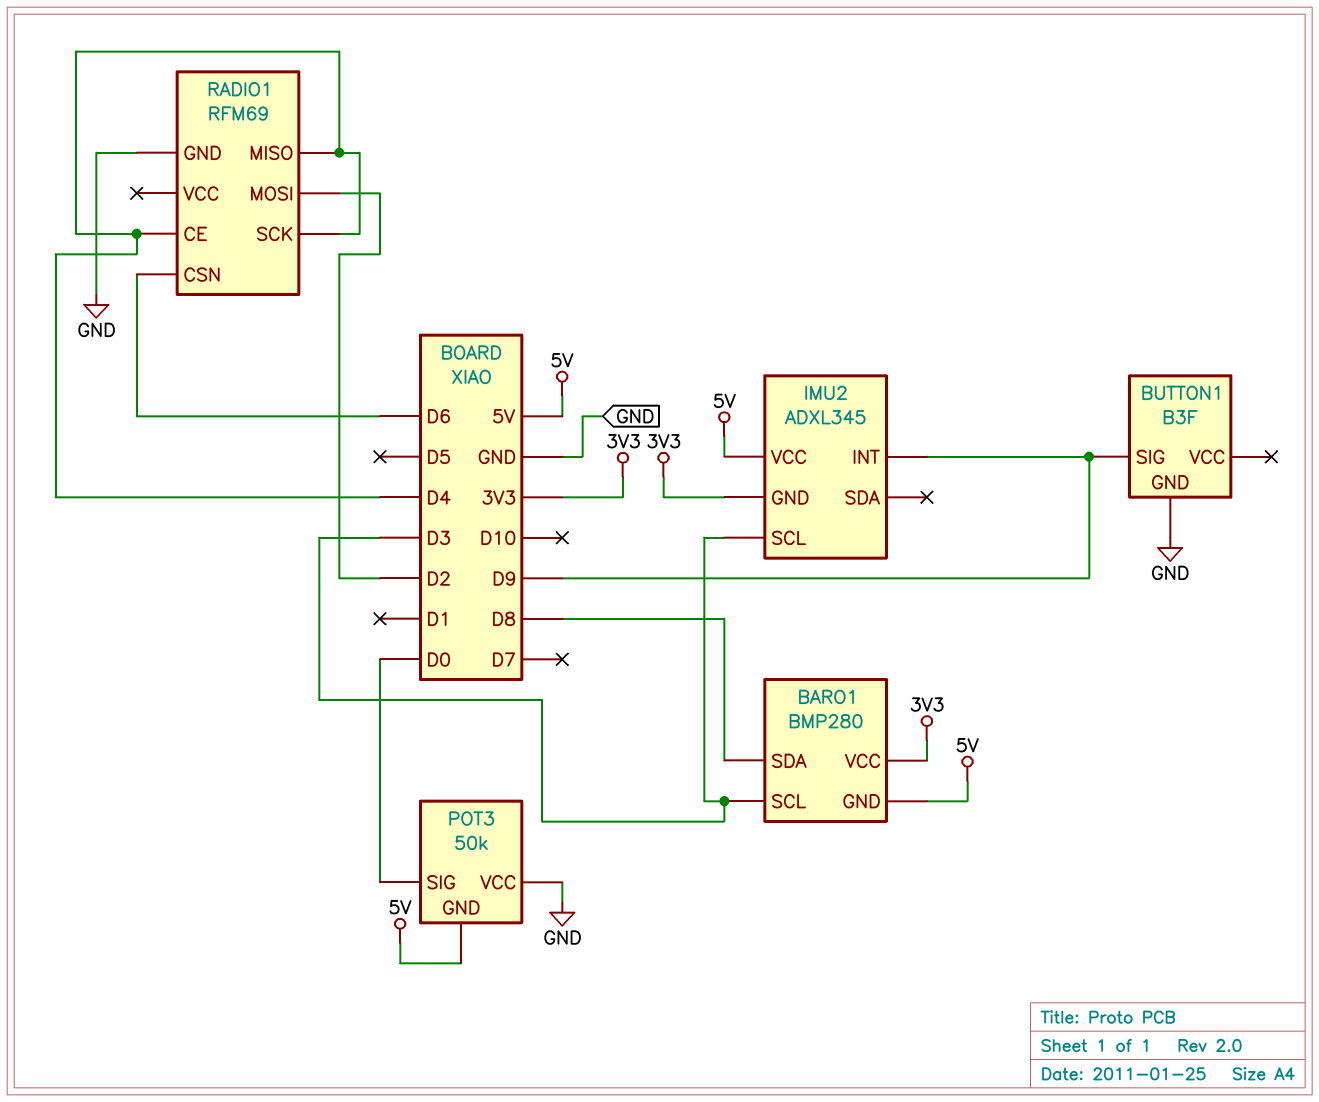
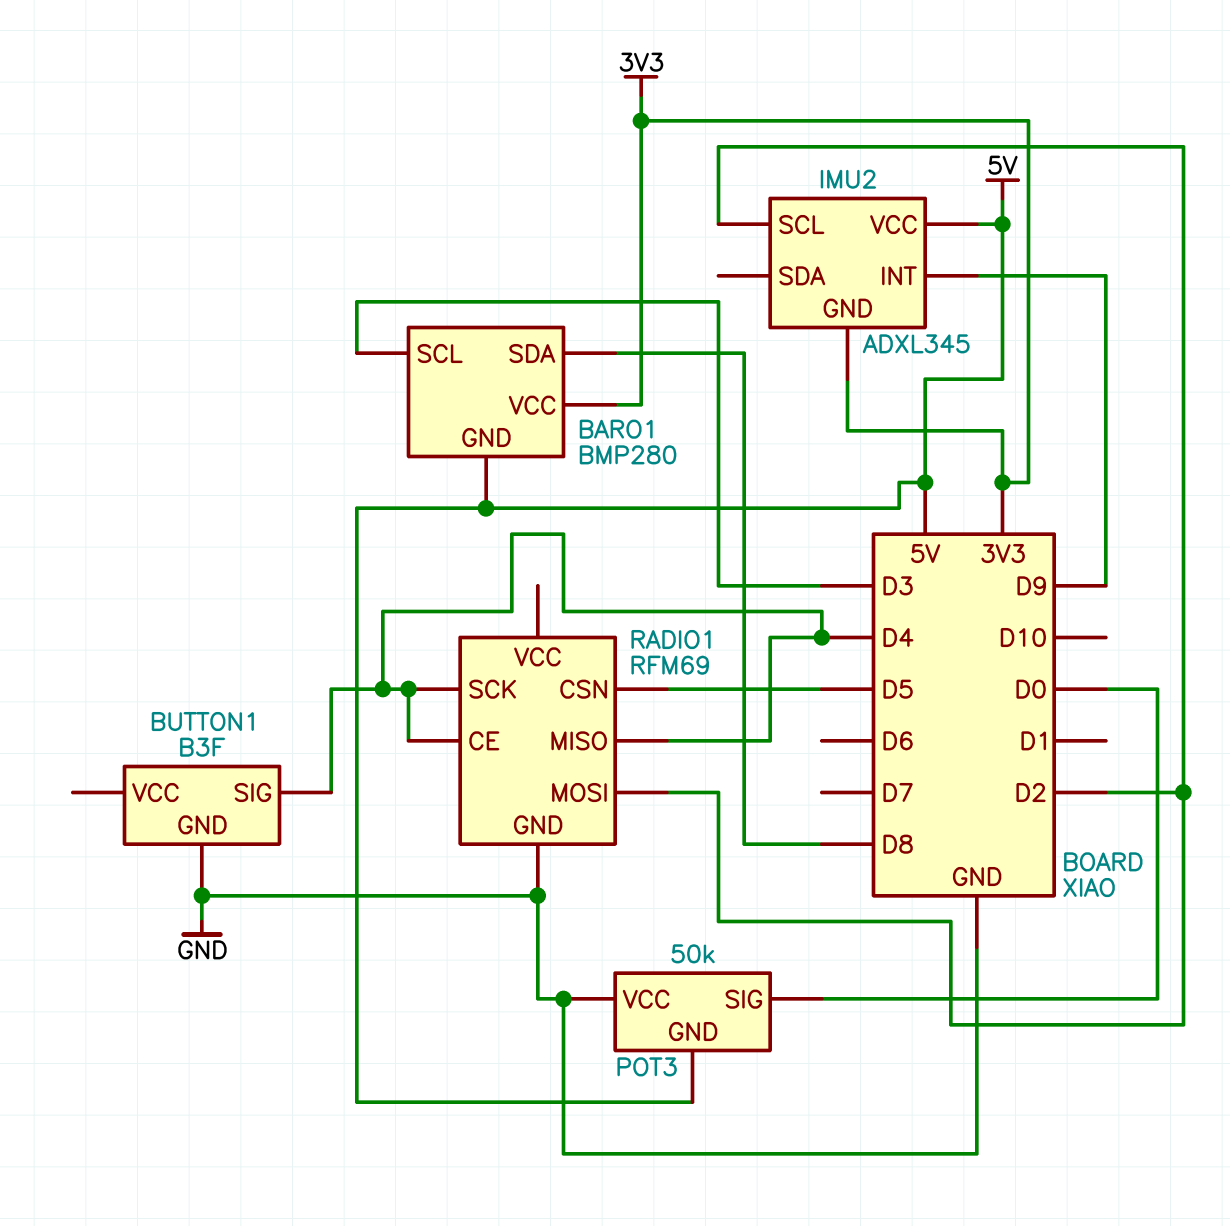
BUTTON1 pin SIG: D9 -> D4
IMU2 pin SCL: D3 -> D2
RADIO1 pin CSN: D6 -> D5

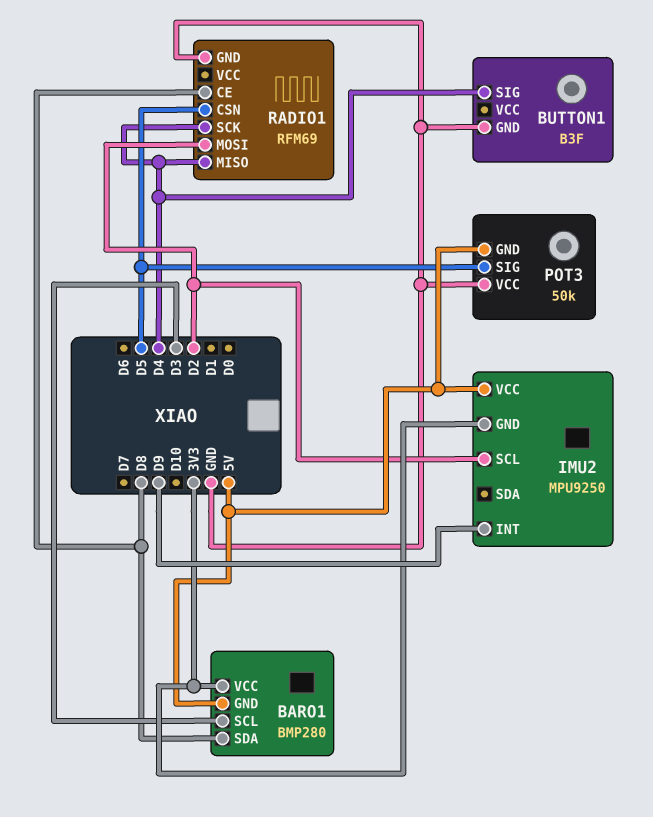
IMU2: ADXL345 -> MPU9250
POT3 pin SIG: D0 -> D5
RADIO1 pin CE: D4 -> D8

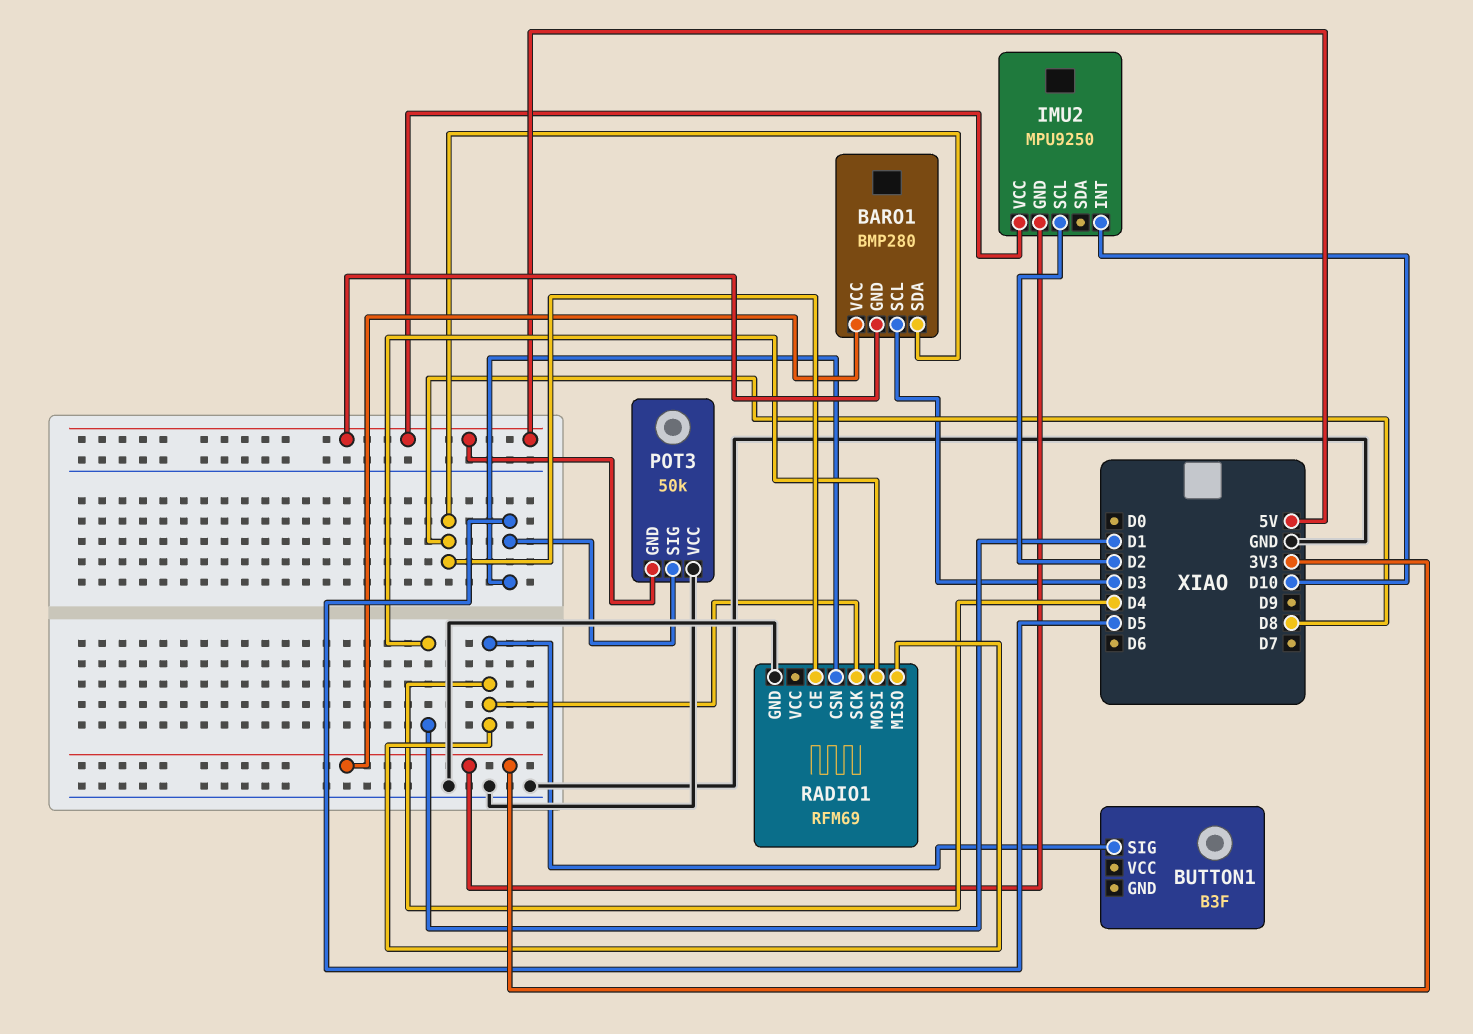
BUTTON1 pin GND: GND -> none
IMU2 pin INT: D9 -> D10
RADIO1 pin MOSI: D2 -> D1

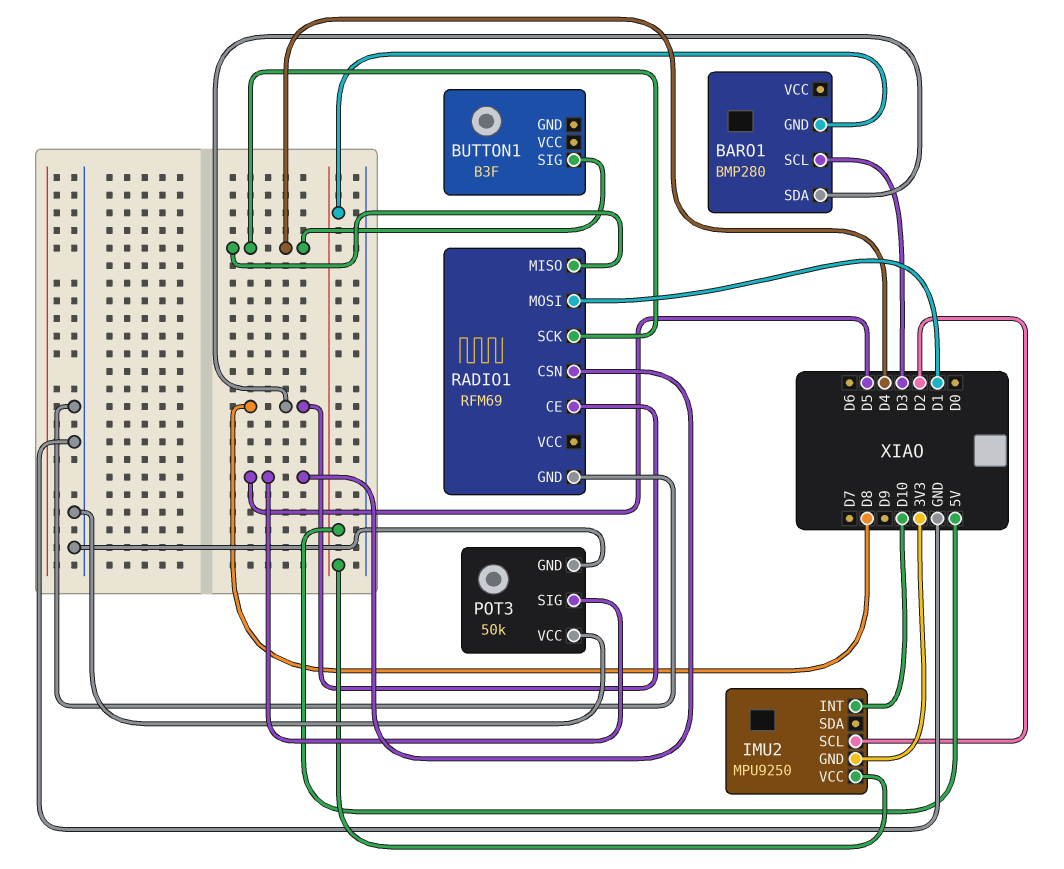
BARO1 pin VCC: 3V3 -> none
POT3 pin GND: 5V -> GND

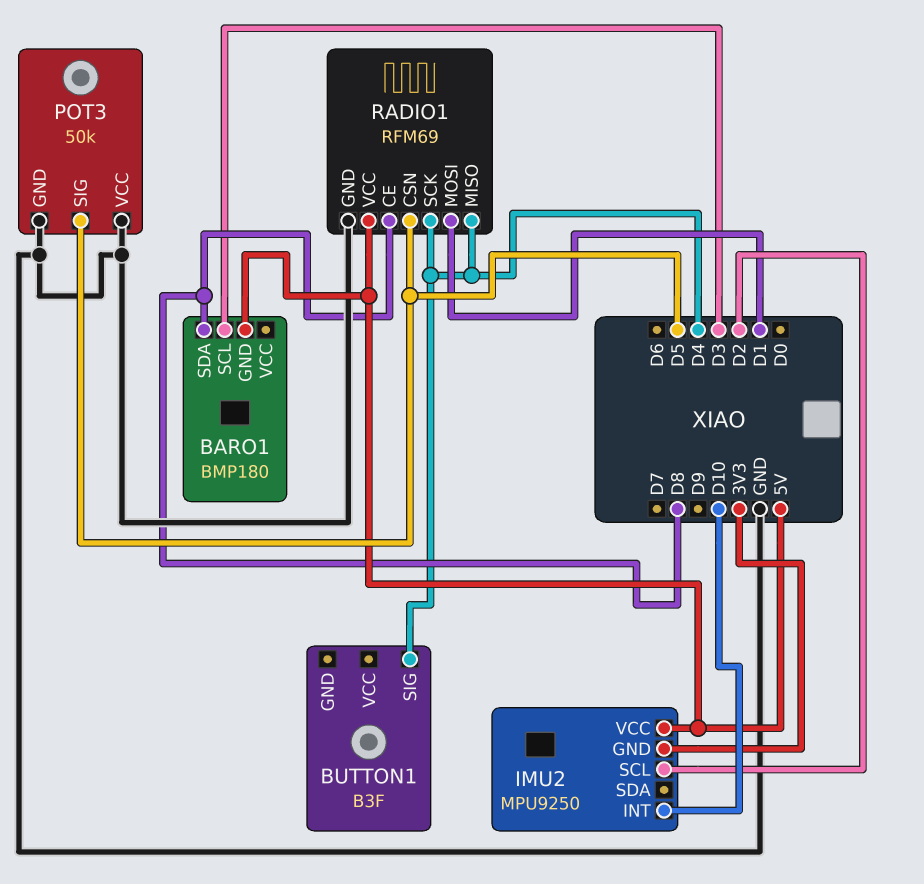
BARO1: BMP280 -> BMP180
RADIO1 pin VCC: none -> 5V

